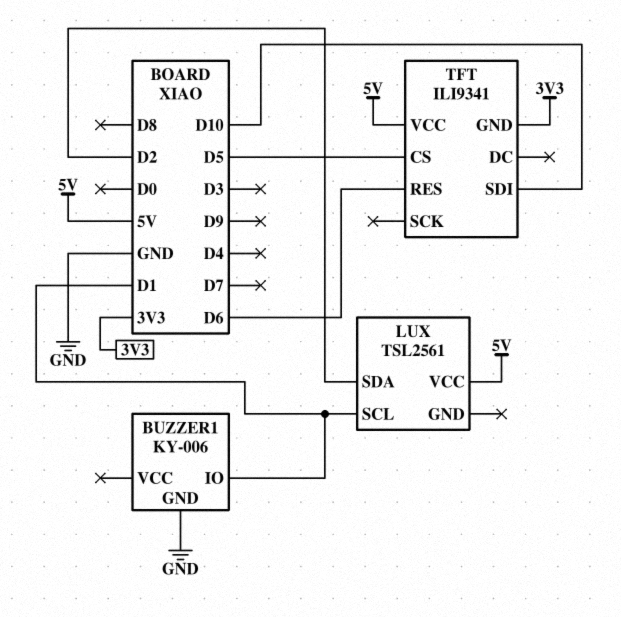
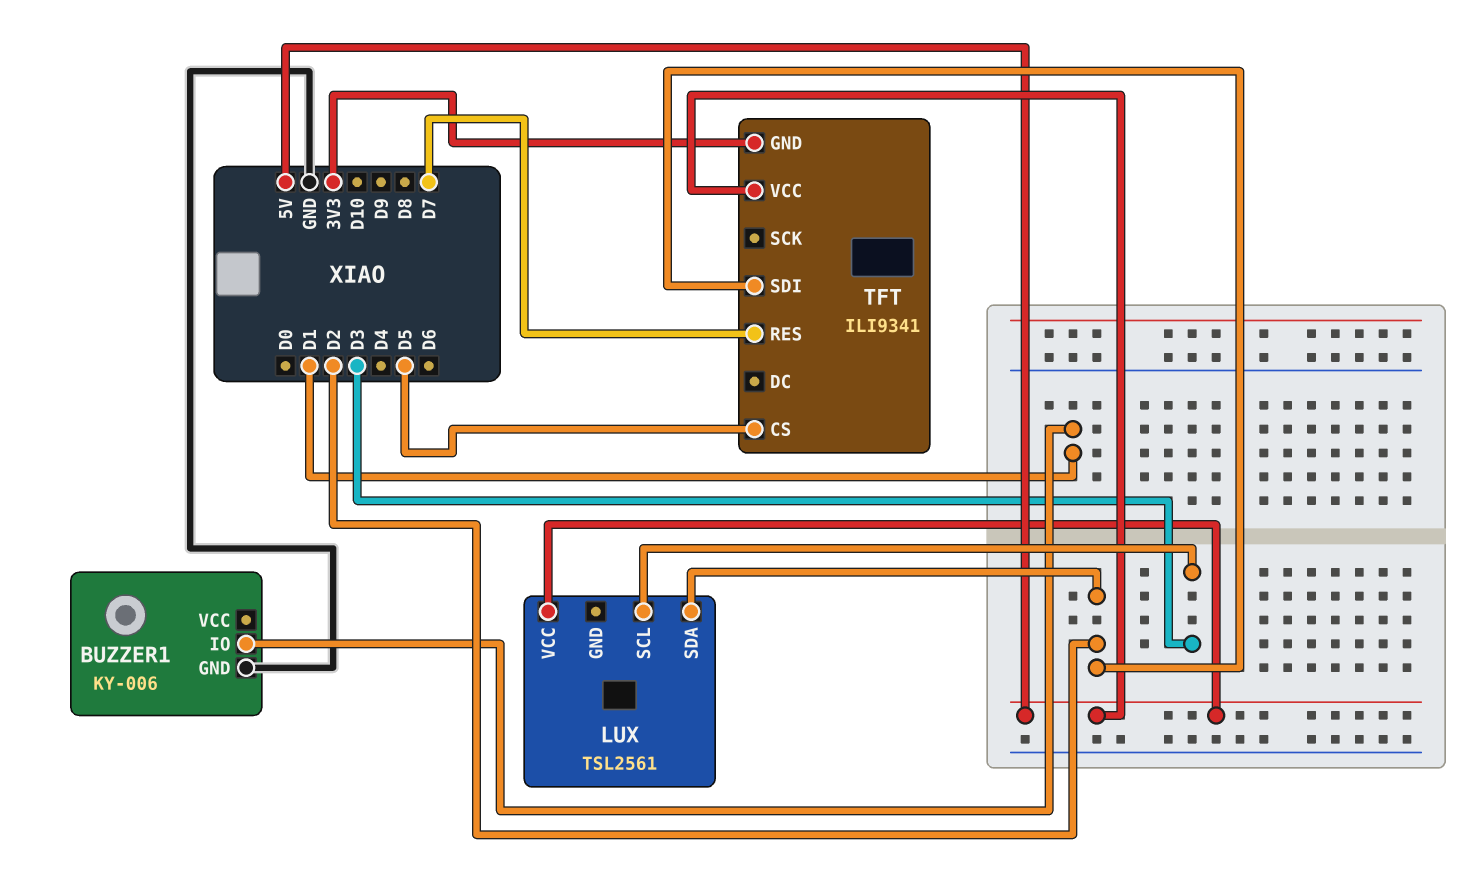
LUX pin SCL: D1 -> D3
TFT pin RES: D6 -> D7
TFT pin SDI: D10 -> D2

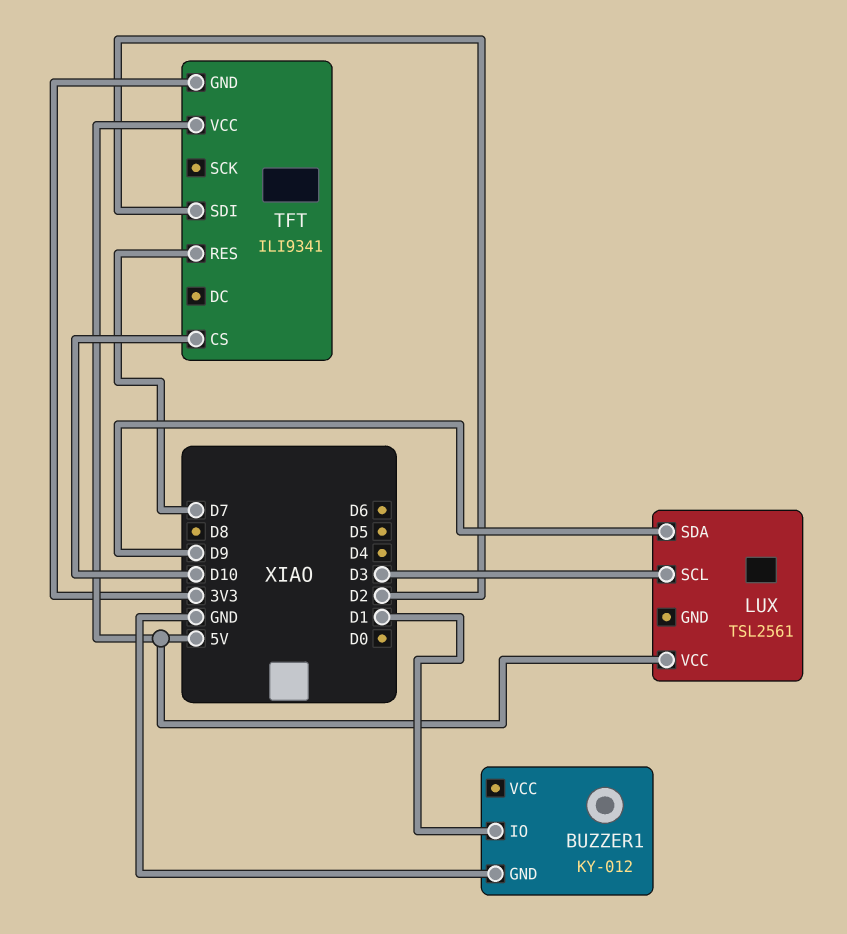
BUZZER1: KY-006 -> KY-012
LUX pin SDA: D2 -> D9
TFT pin CS: D5 -> D10

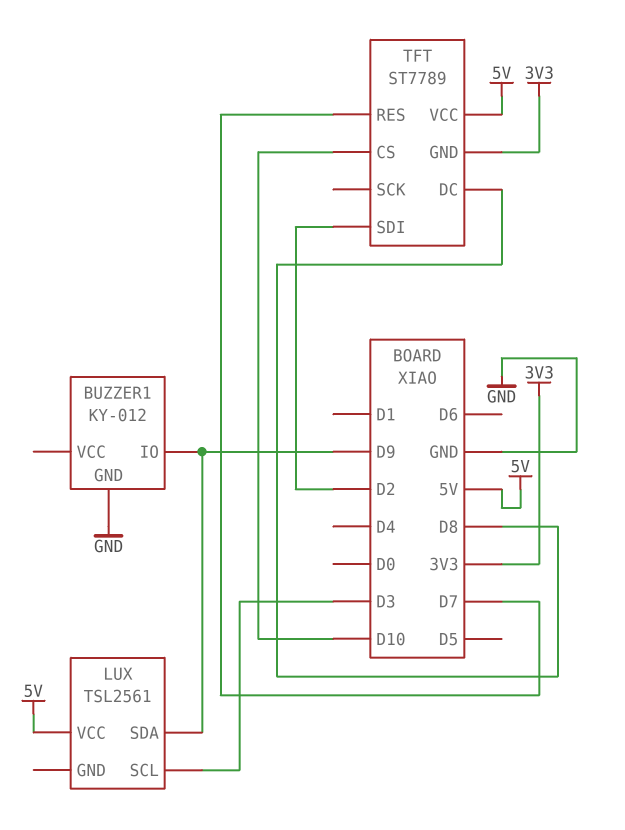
BUZZER1 pin IO: D1 -> D9
TFT: ILI9341 -> ST7789
TFT pin DC: none -> D8

